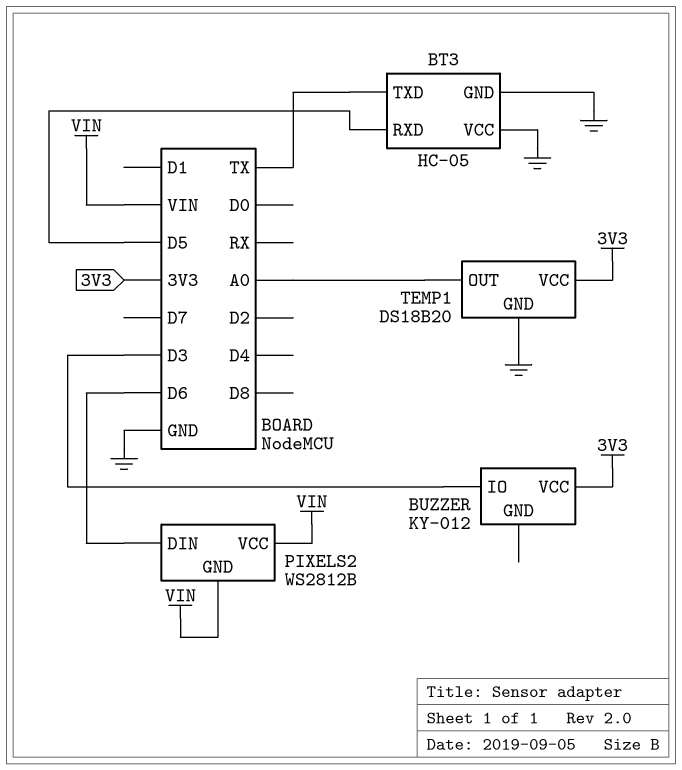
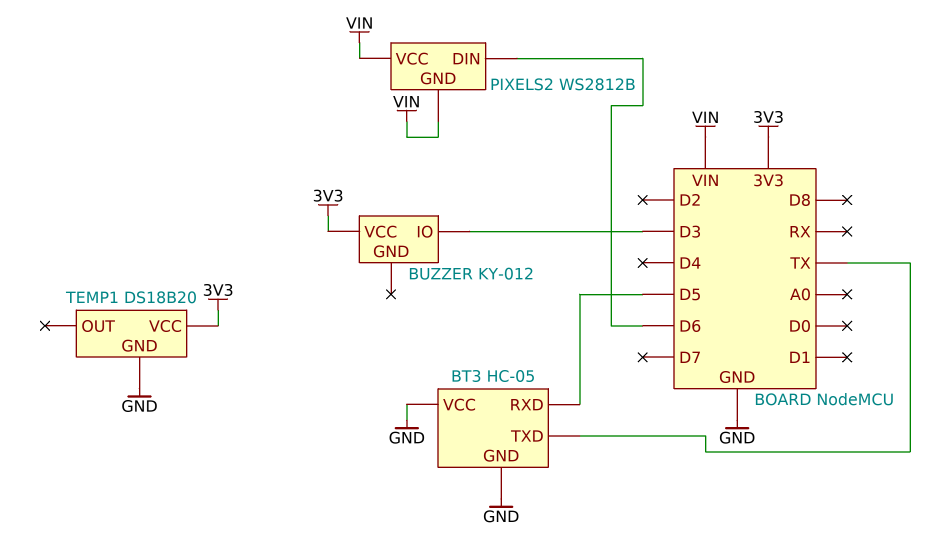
TEMP1 pin OUT: A0 -> none

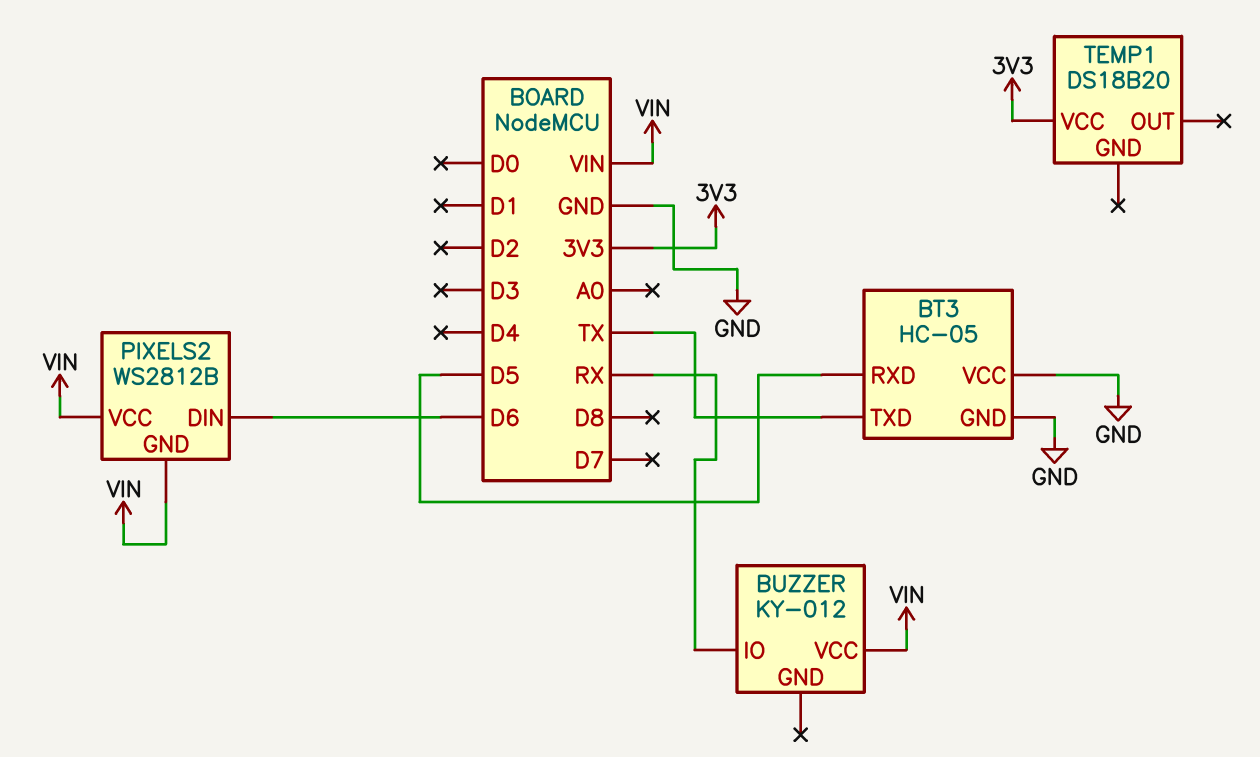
BUZZER pin IO: D3 -> RX
BUZZER pin VCC: 3V3 -> VIN
TEMP1 pin GND: GND -> none

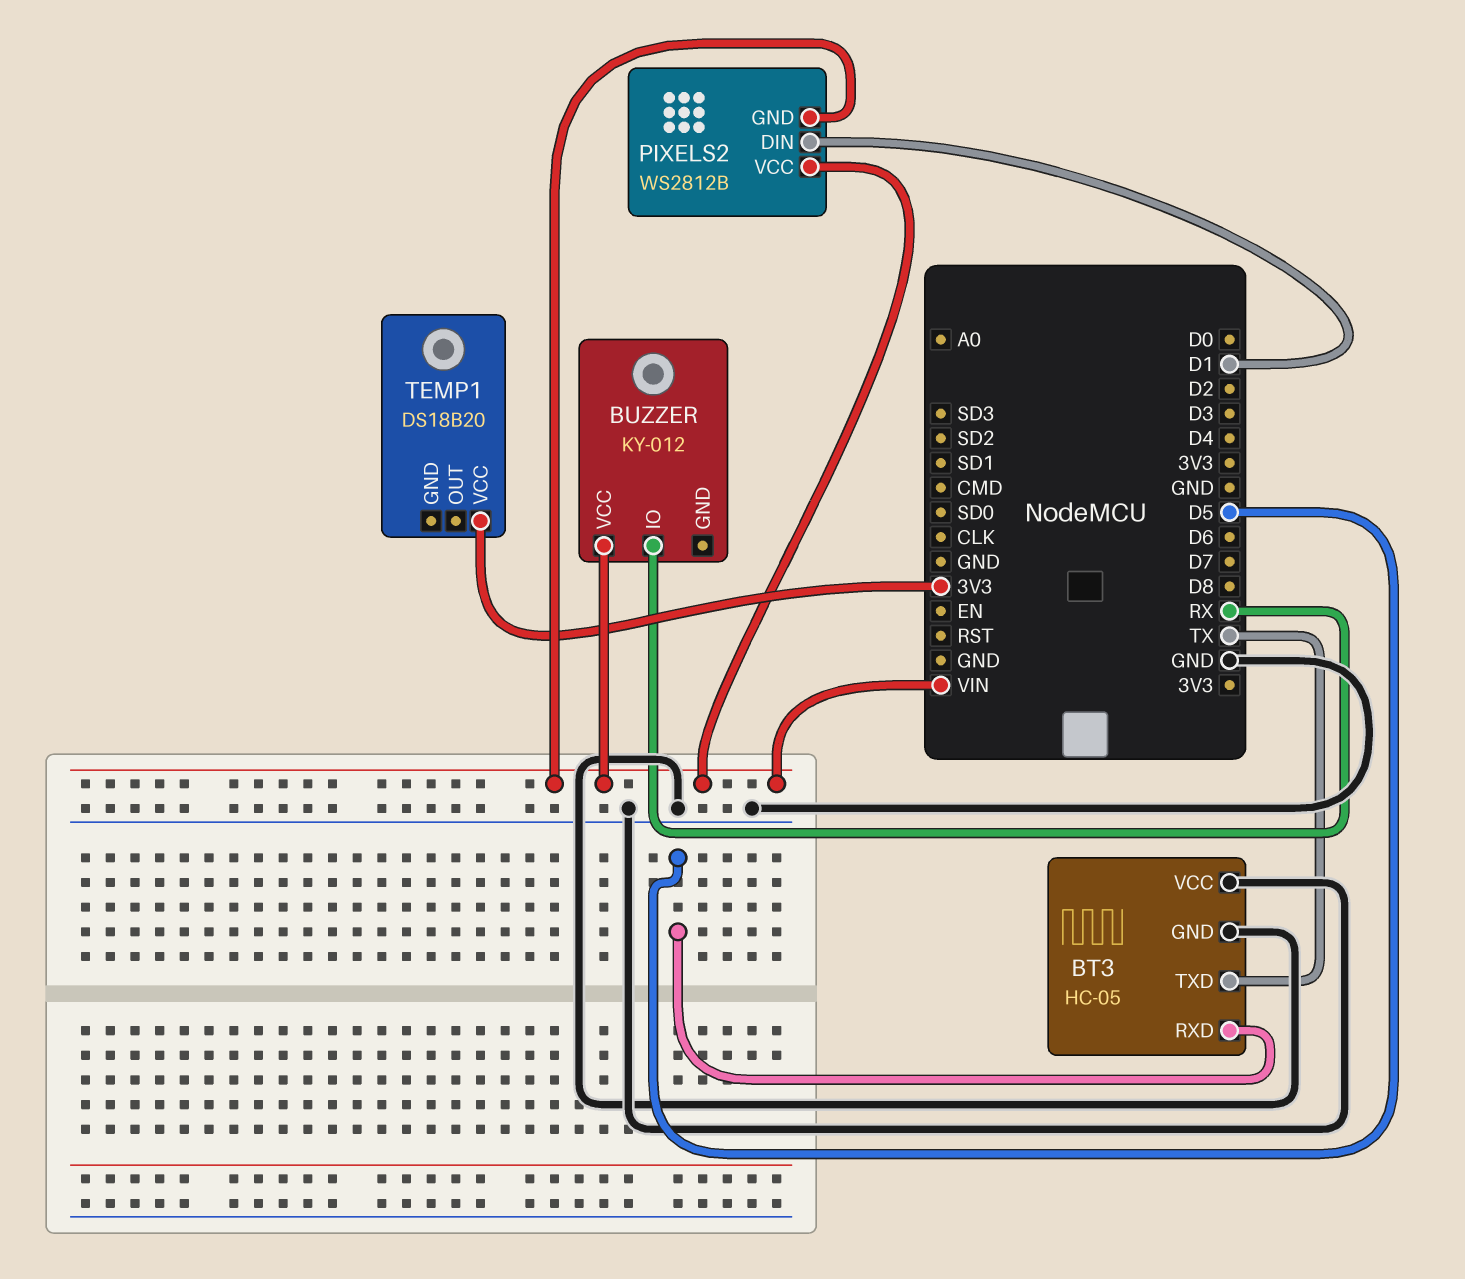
PIXELS2 pin DIN: D6 -> D1

